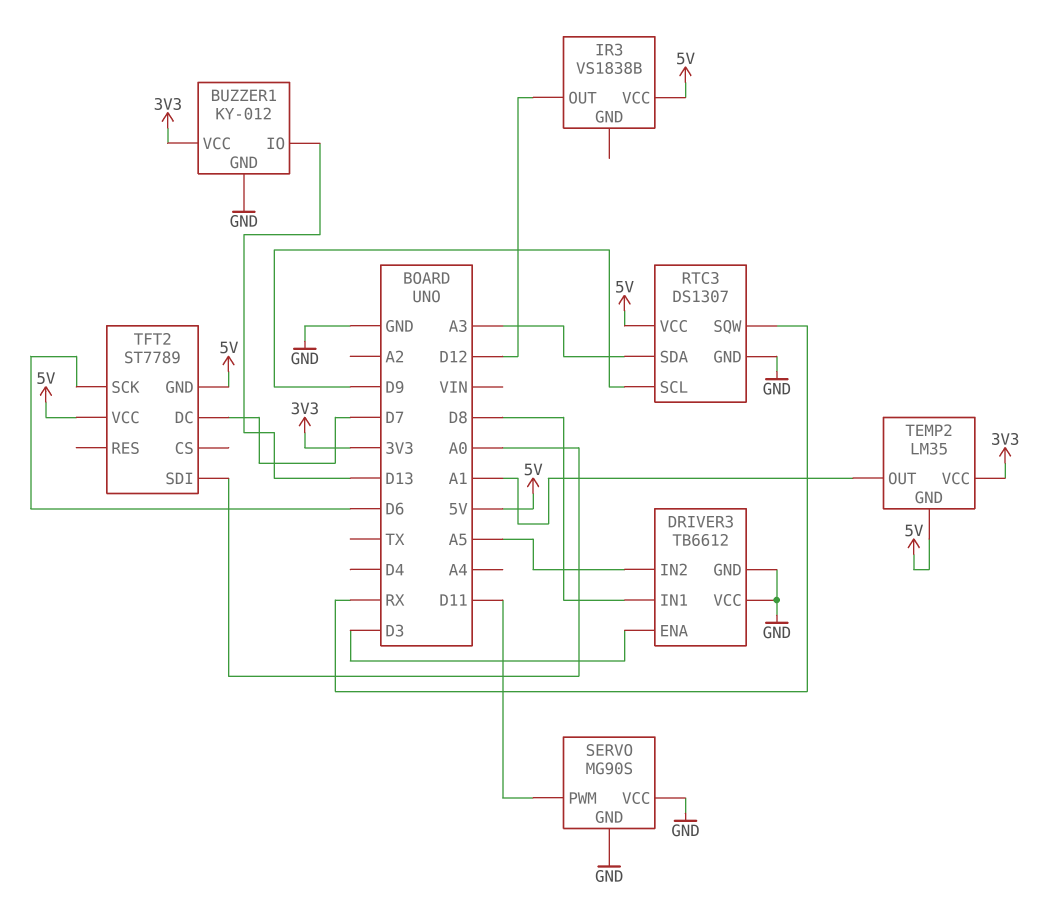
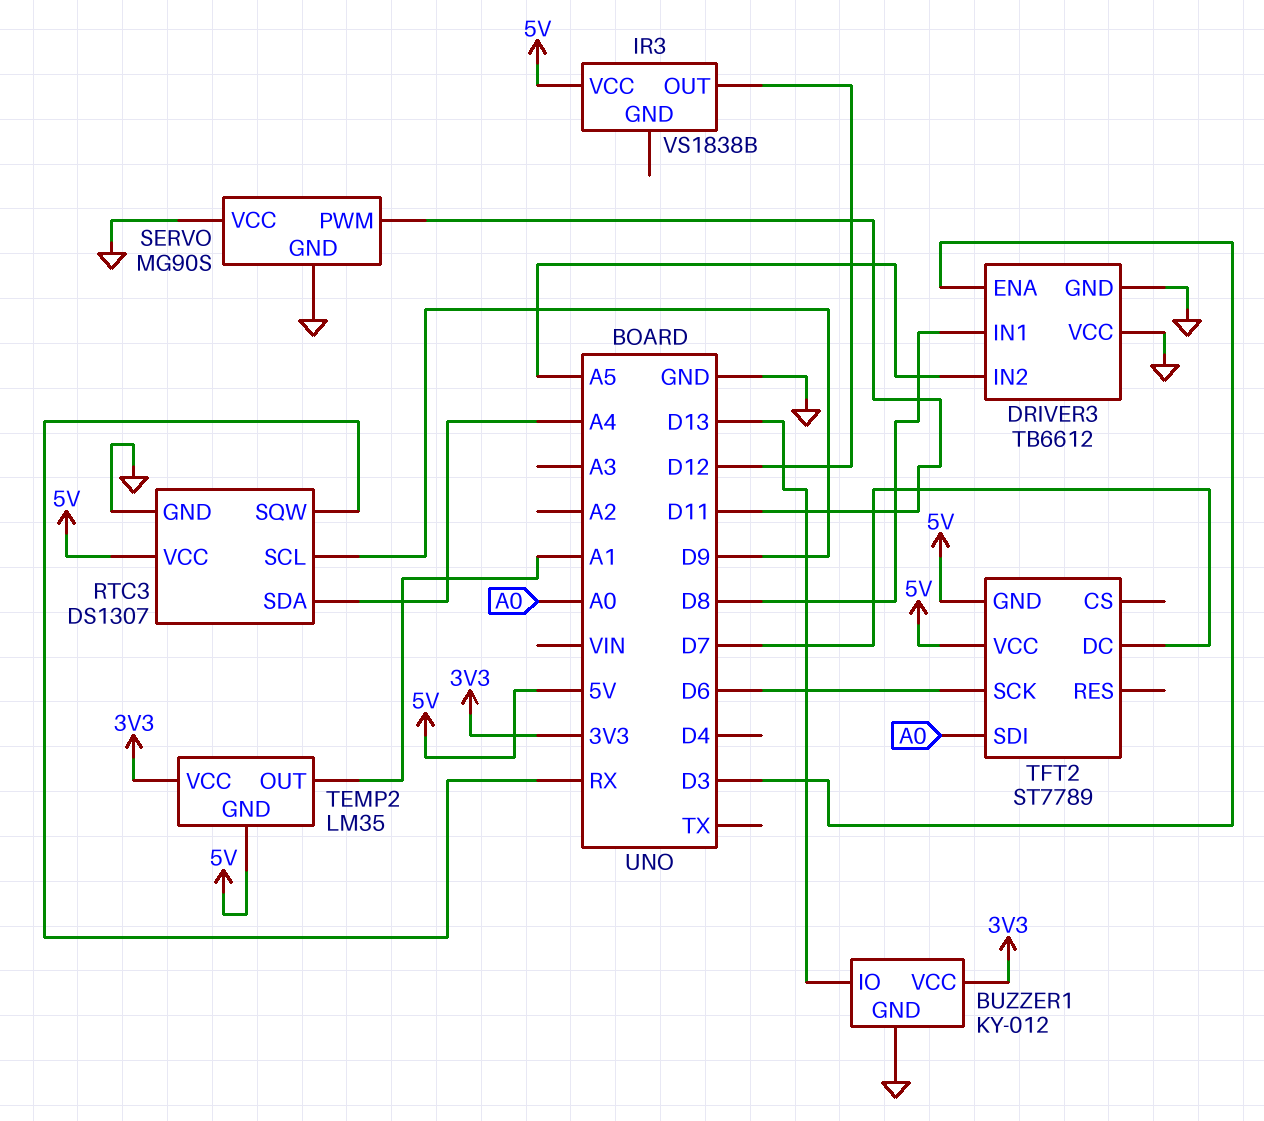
RTC3 pin SDA: A3 -> A4

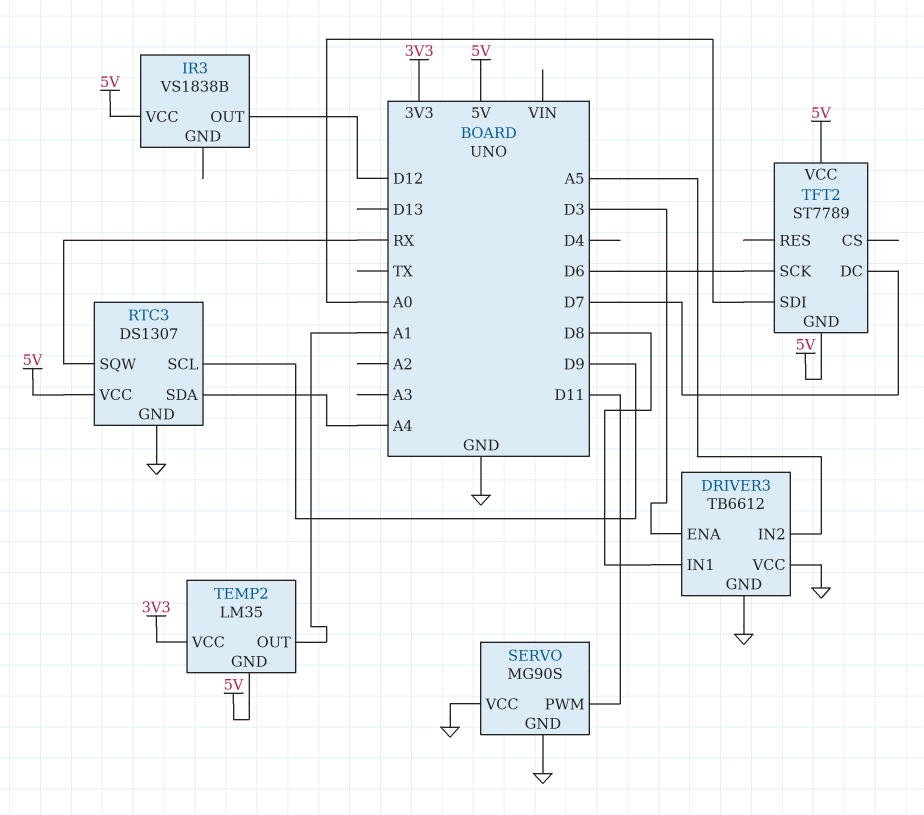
BUZZER1: KY-012 -> none
BUZZER1 pin GND: GND -> none
BUZZER1 pin IO: D13 -> none
BUZZER1 pin VCC: 3V3 -> none

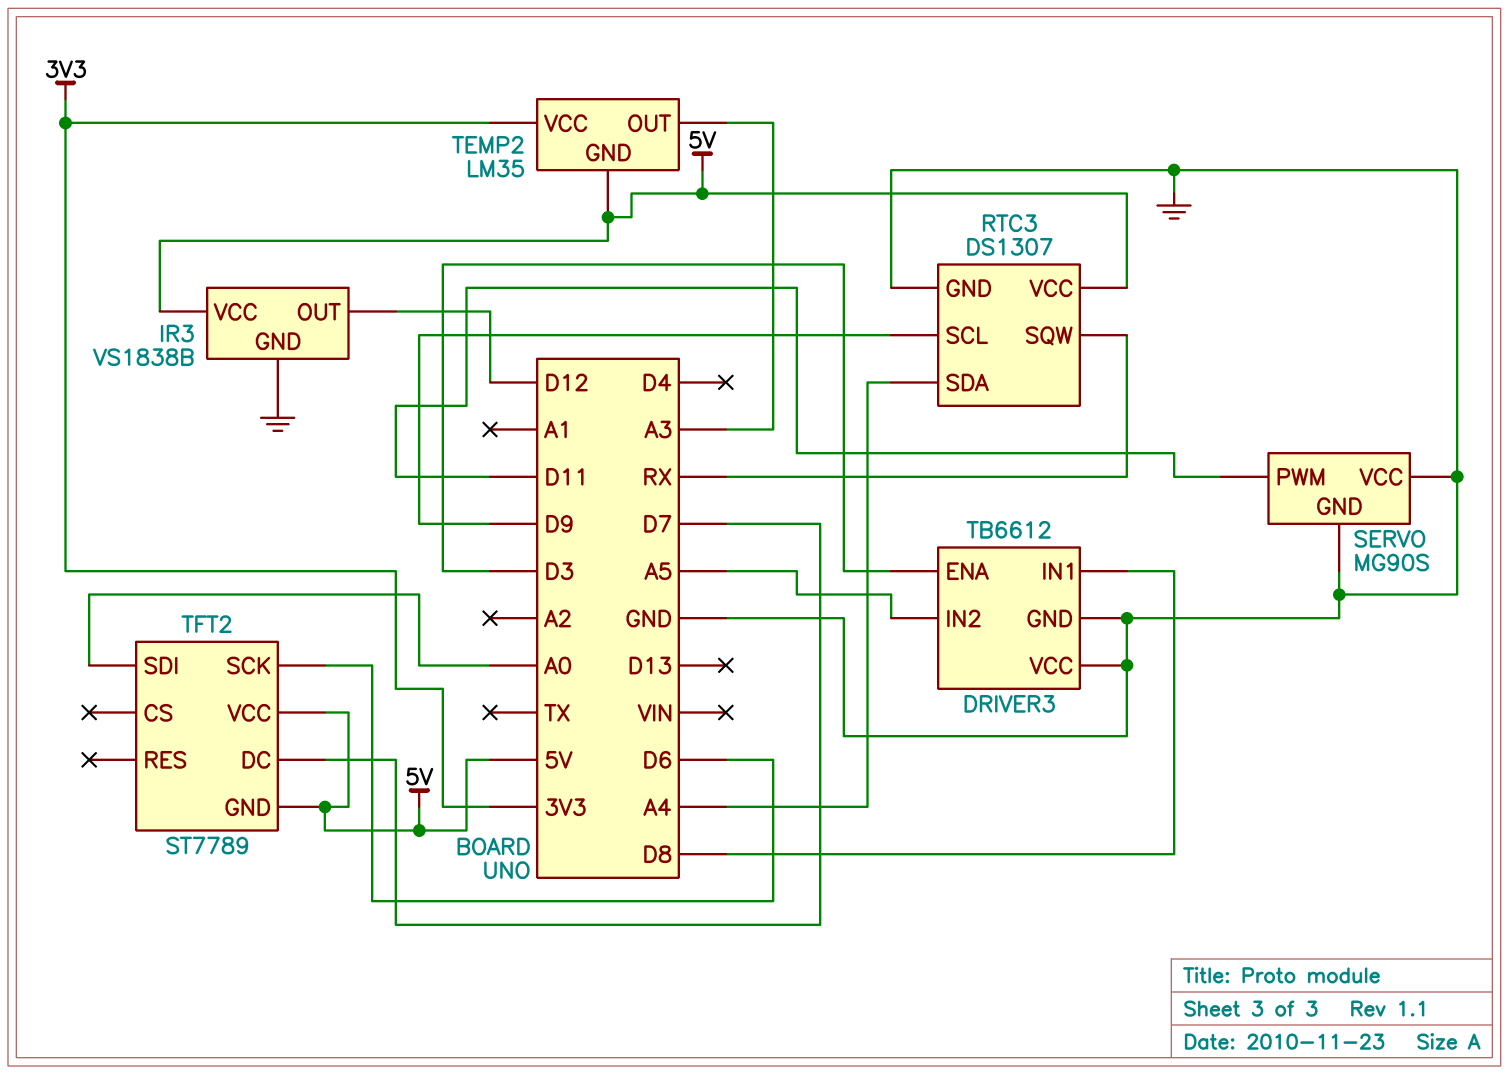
IR3 pin GND: none -> GND
TEMP2 pin OUT: A1 -> A3

